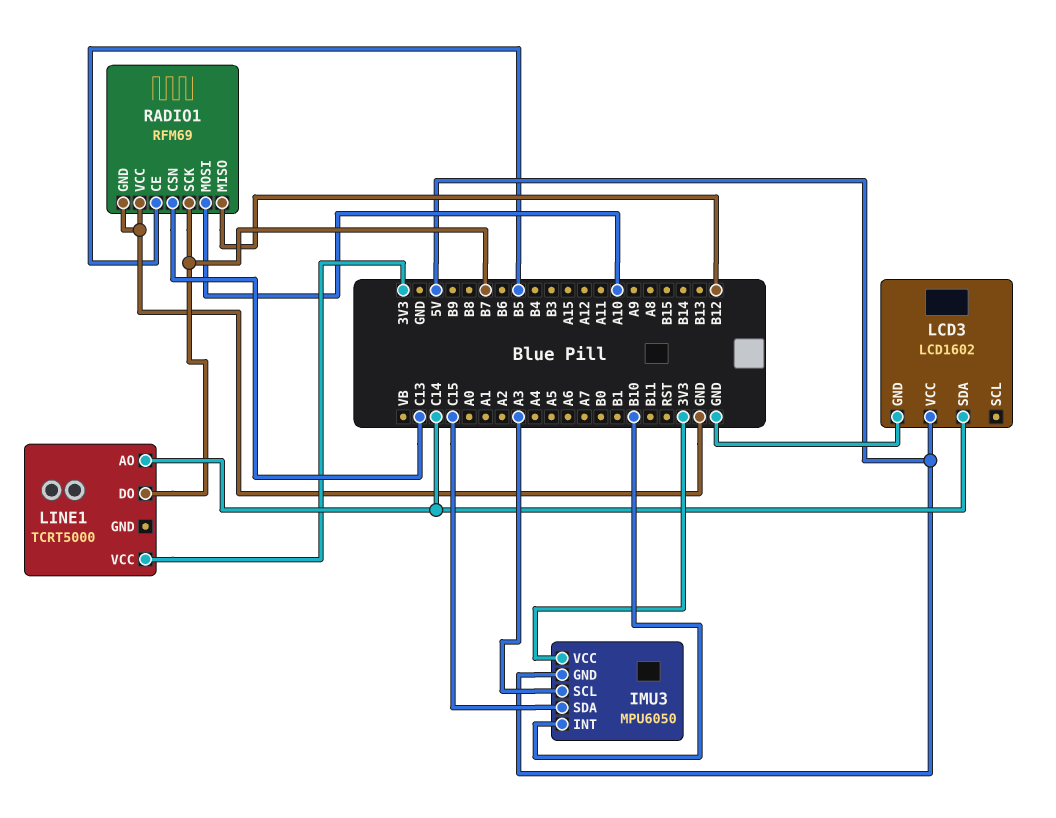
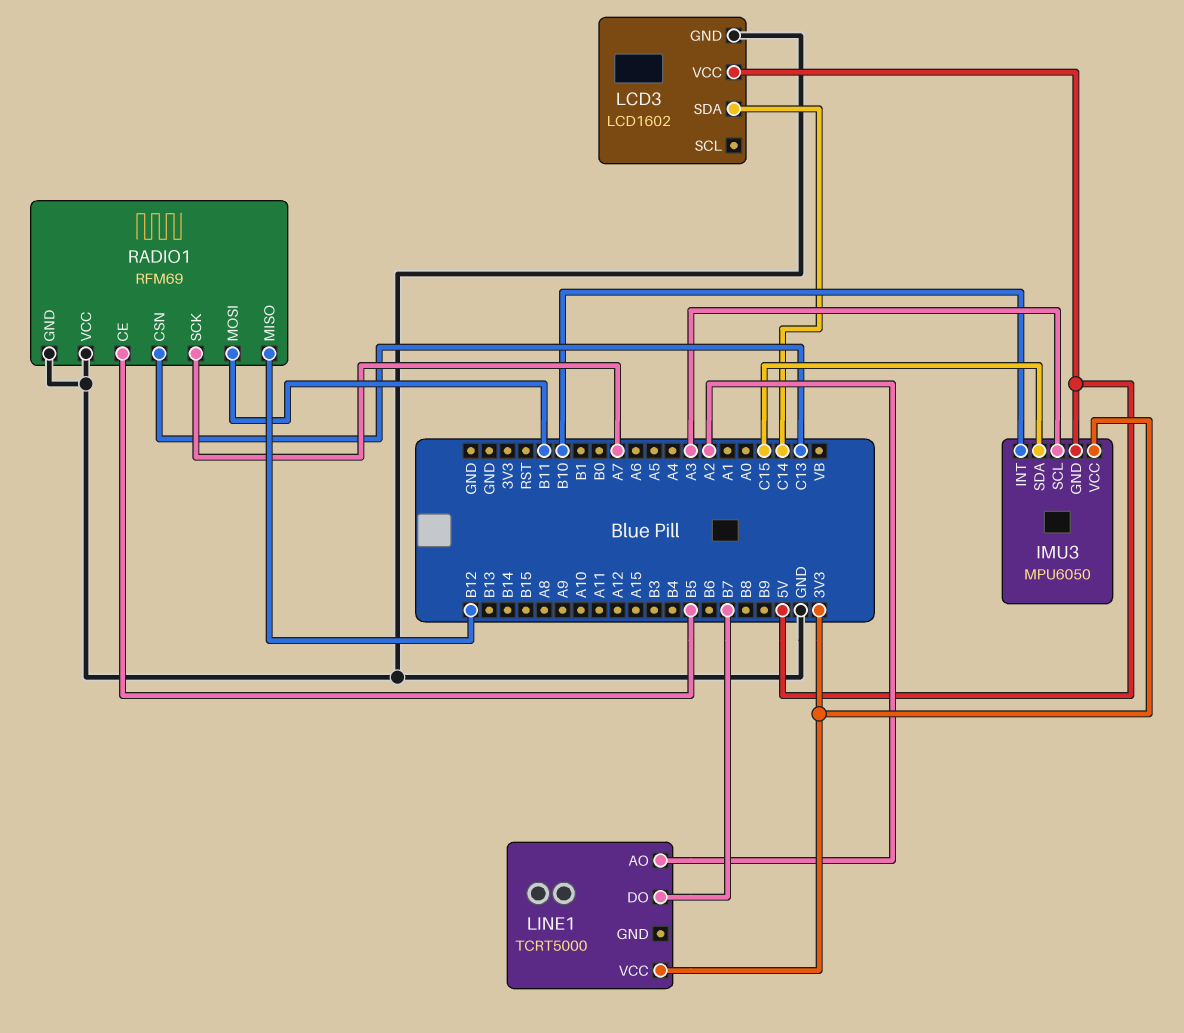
LINE1 pin AO: C14 -> A2
RADIO1 pin MOSI: A10 -> B11
RADIO1 pin SCK: B7 -> A7

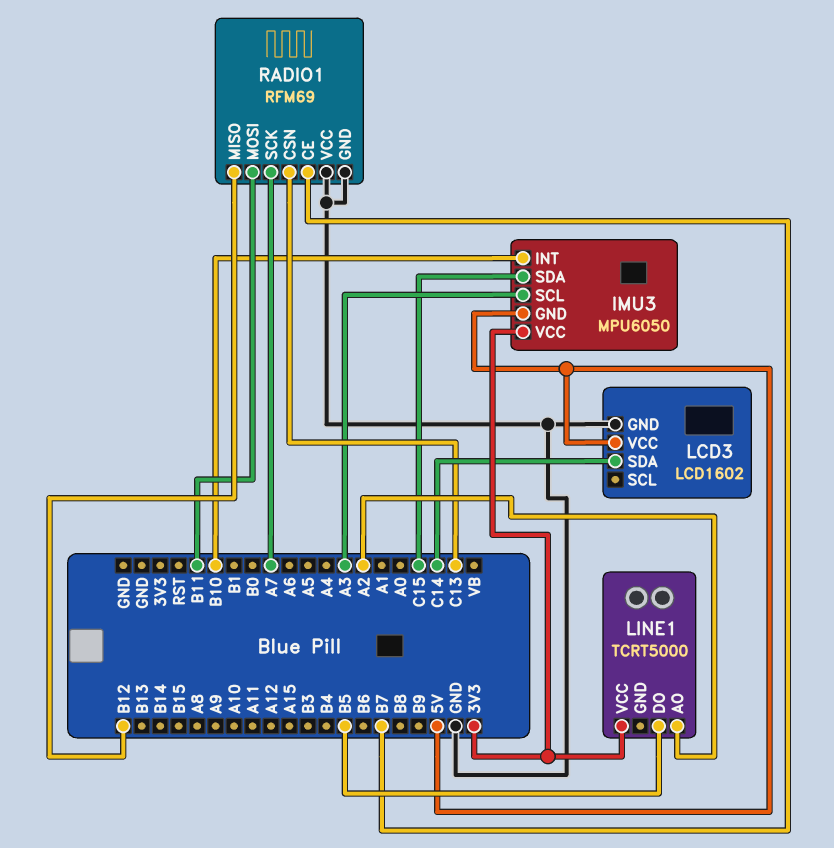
LINE1 pin DO: B7 -> B5
RADIO1 pin CE: B5 -> B7

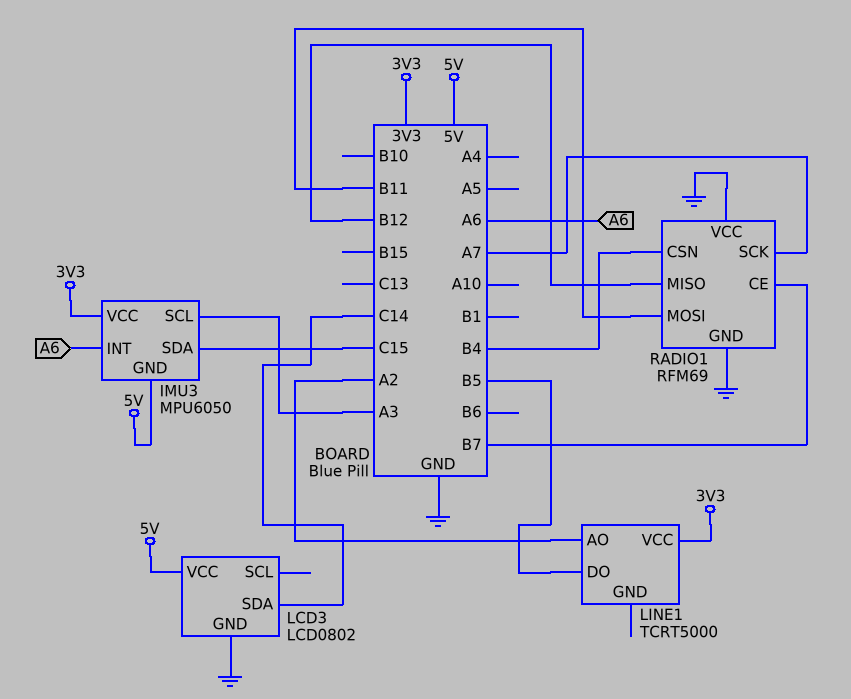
IMU3 pin INT: B10 -> A6
LCD3: LCD1602 -> LCD0802
RADIO1 pin CSN: C13 -> B4

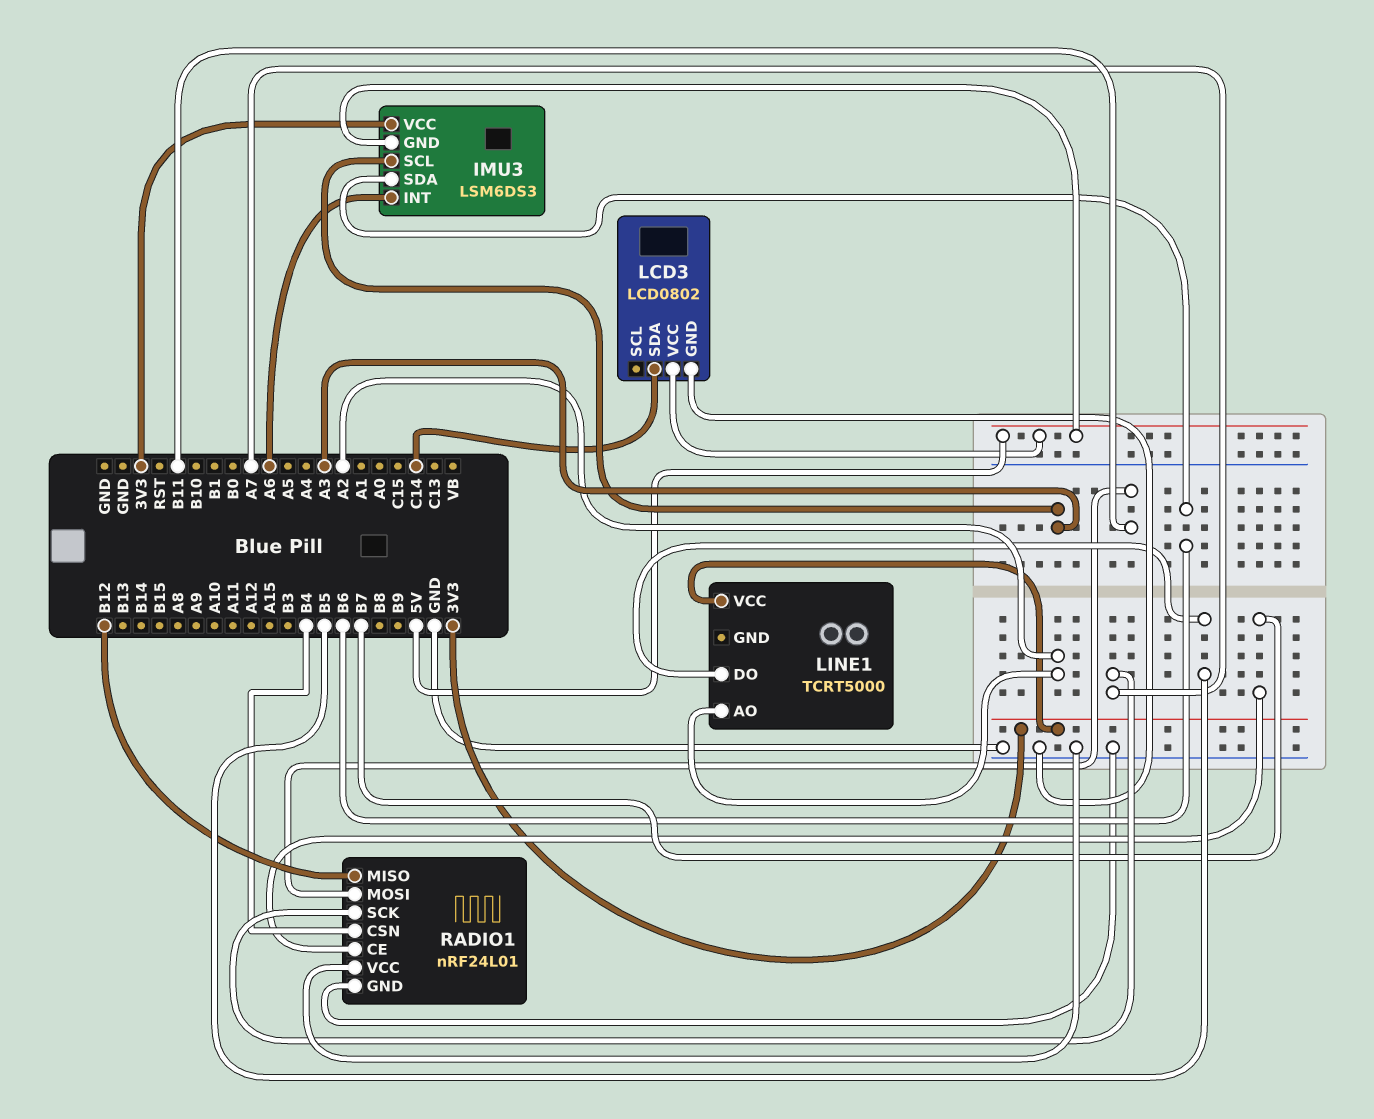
IMU3: MPU6050 -> LSM6DS3
IMU3 pin SDA: C15 -> B6
RADIO1: RFM69 -> nRF24L01

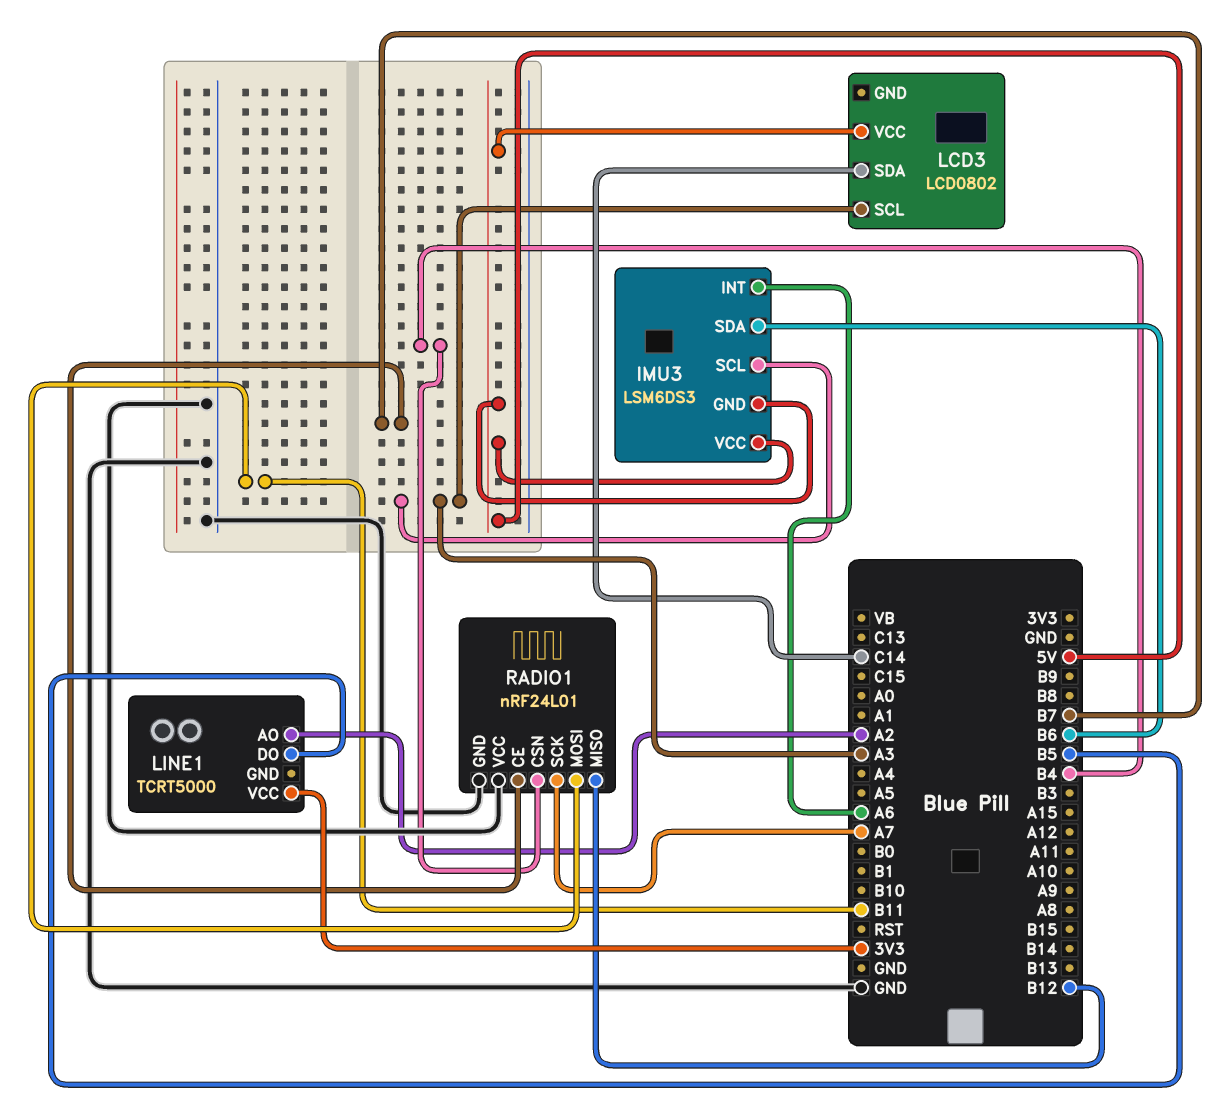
IMU3 pin VCC: 3V3 -> 5V
LCD3 pin GND: GND -> none
LCD3 pin SCL: none -> A3

